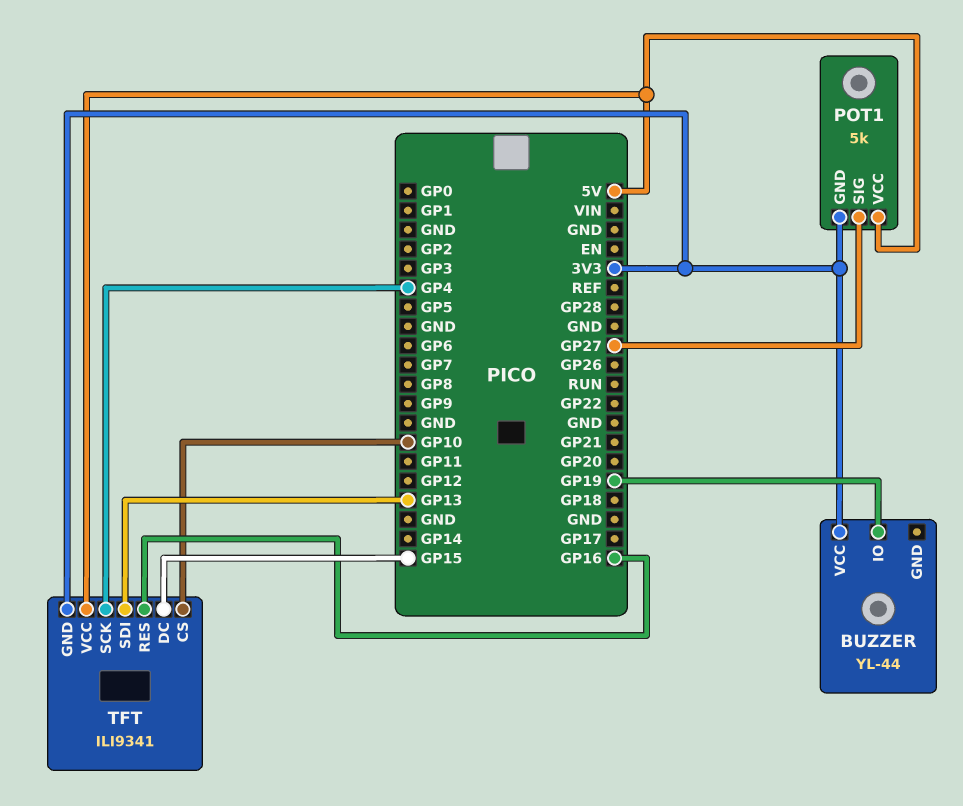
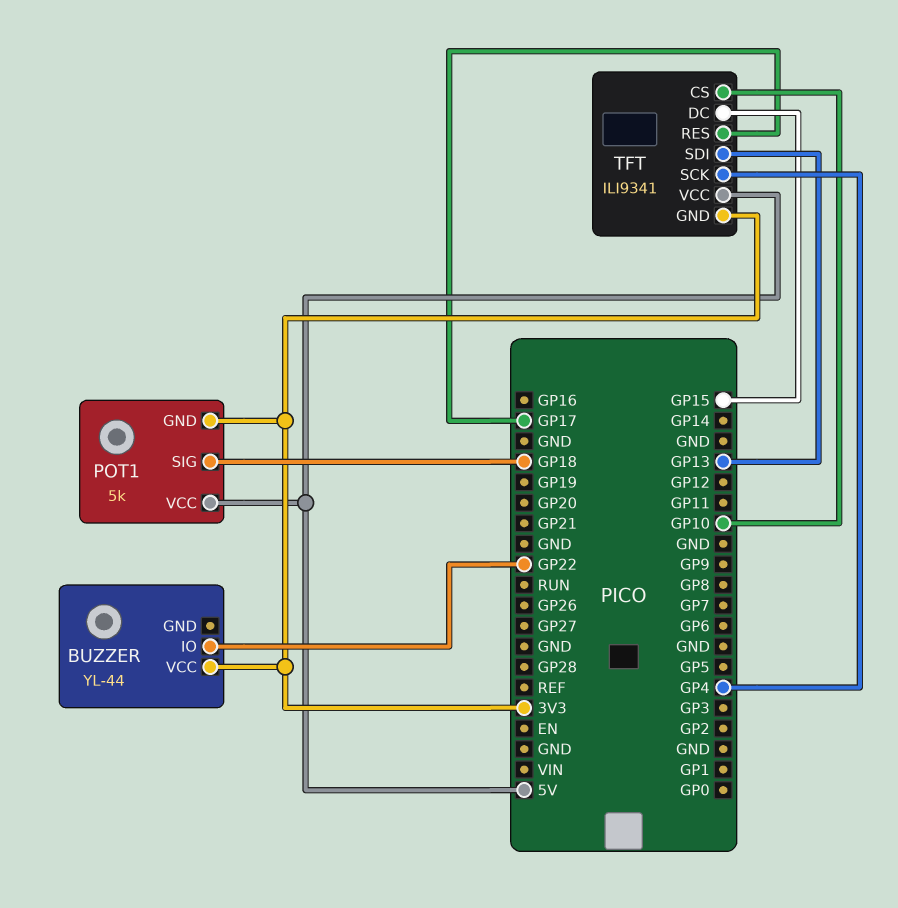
BUZZER pin IO: GP19 -> GP22
POT1 pin SIG: GP27 -> GP18
TFT pin RES: GP16 -> GP17

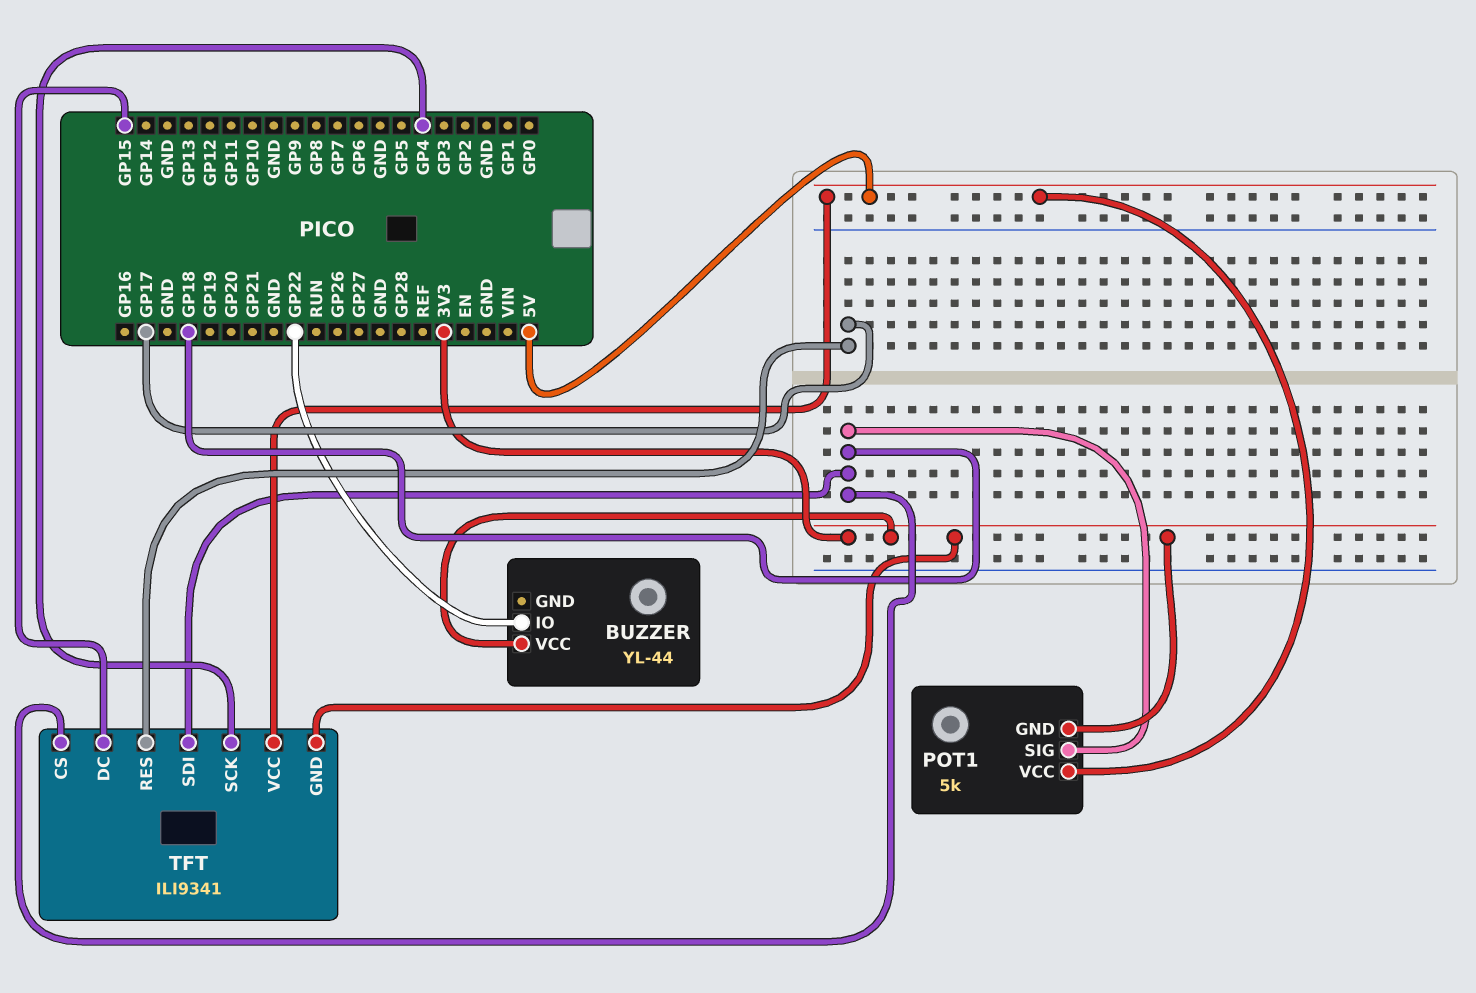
TFT pin CS: GP10 -> GP18
TFT pin SDI: GP13 -> GP18

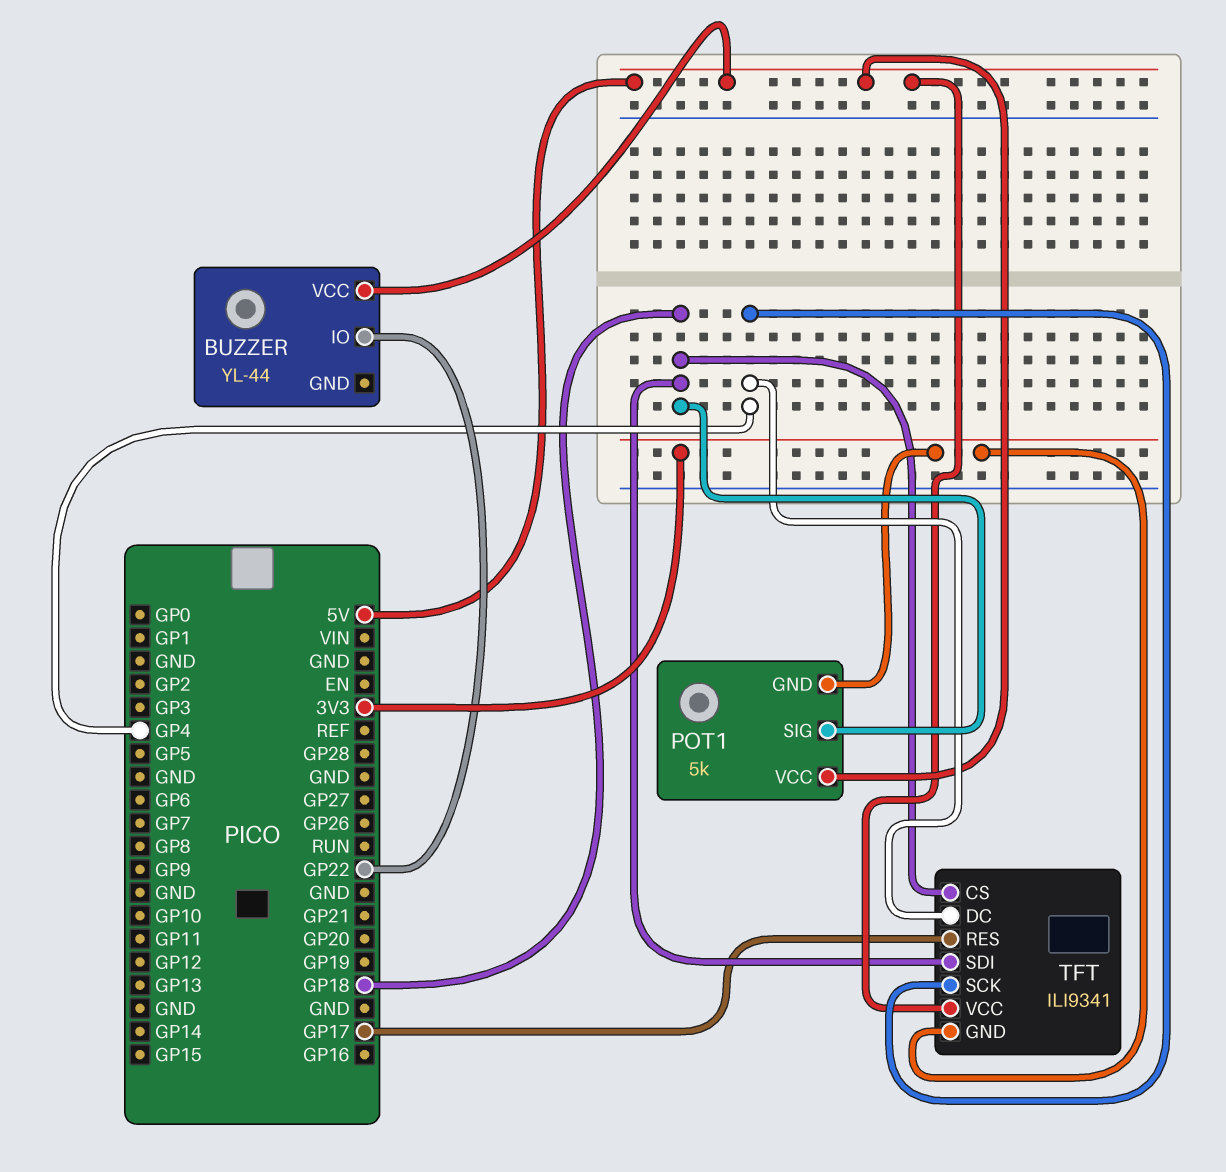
BUZZER pin VCC: 3V3 -> 5V
TFT pin DC: GP15 -> GP4

